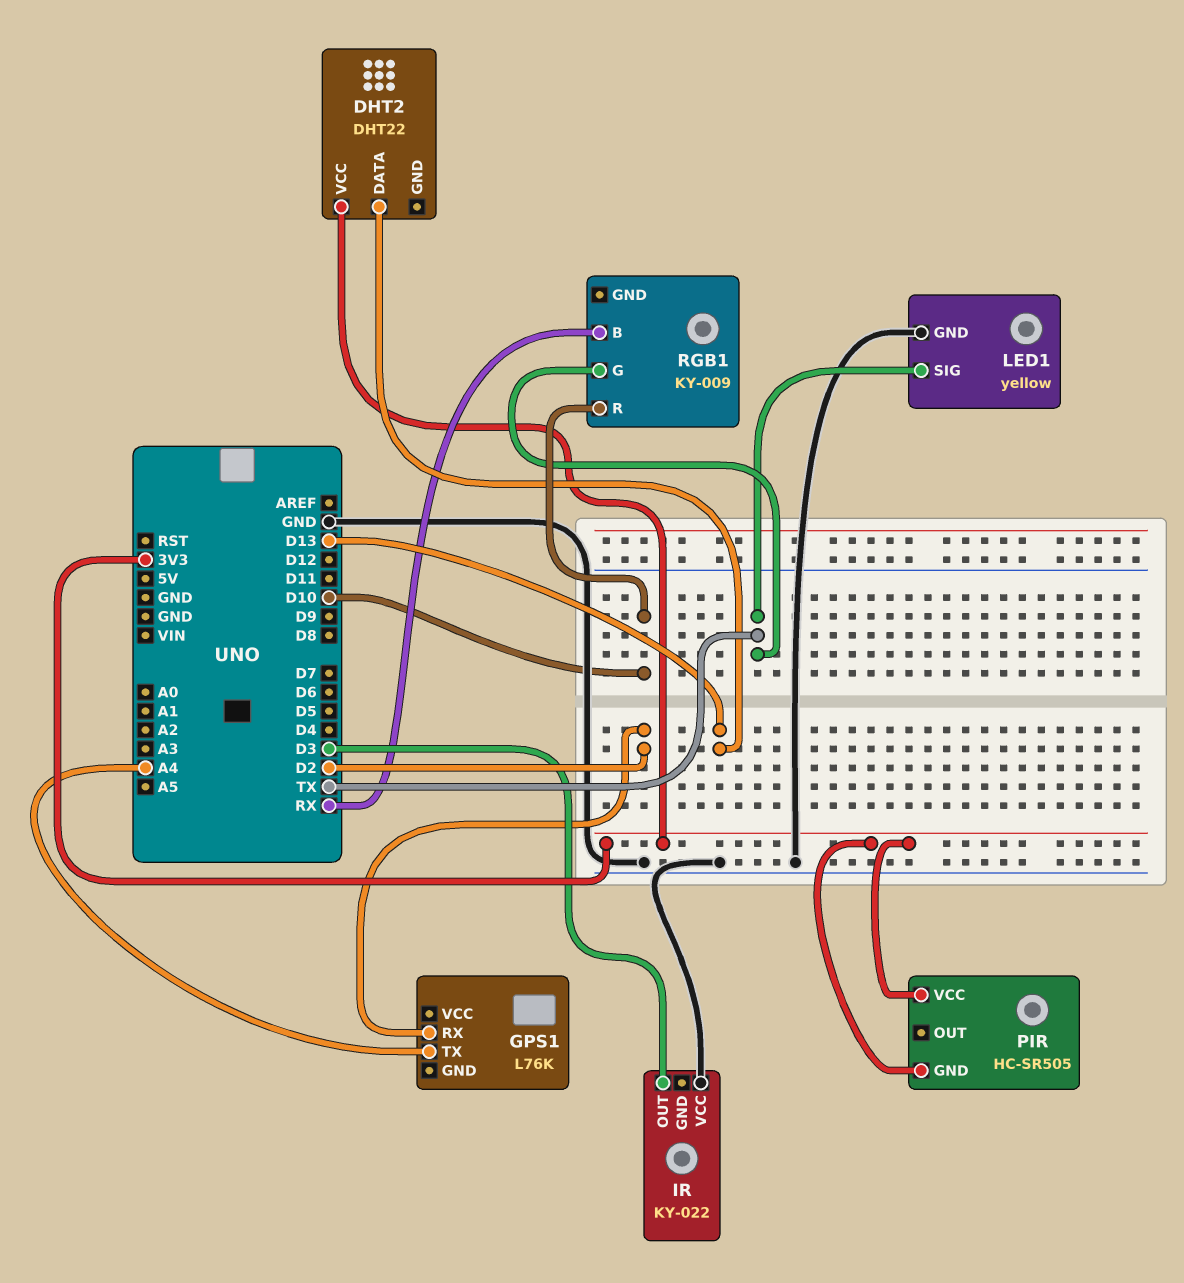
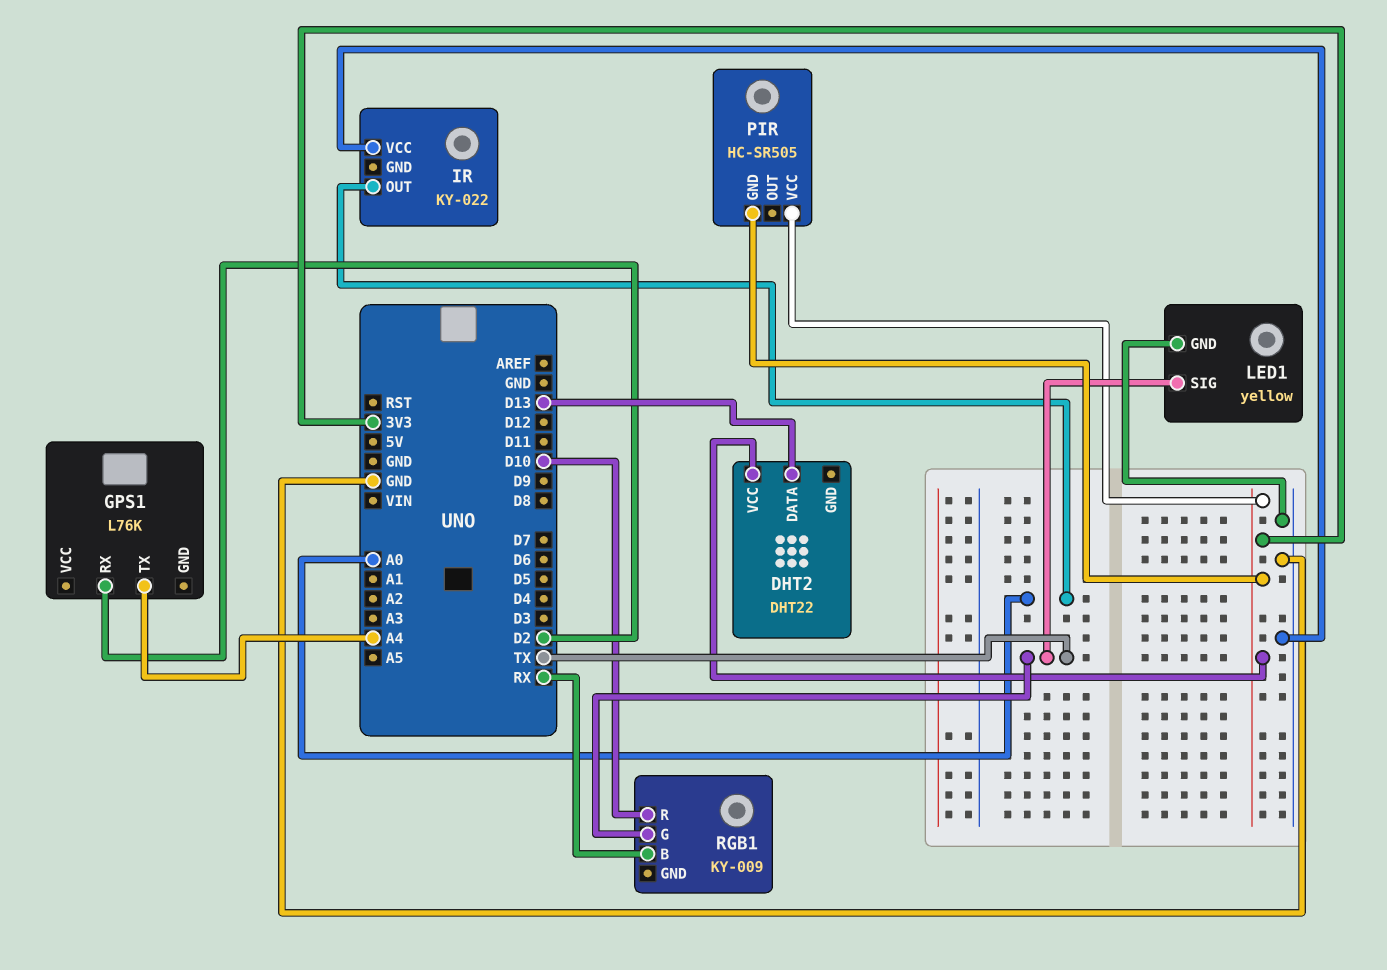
IR pin OUT: D3 -> A0

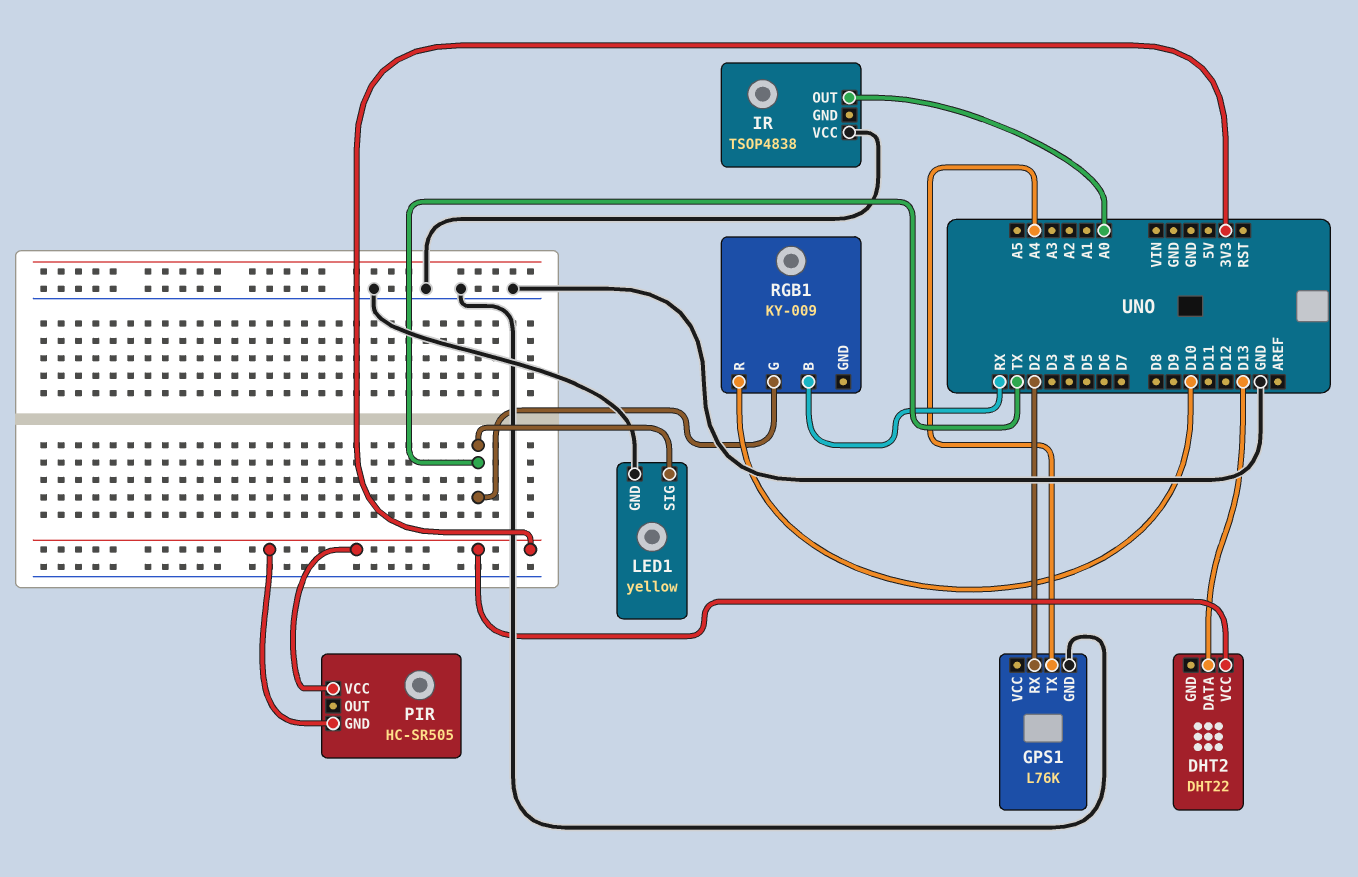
GPS1 pin GND: none -> GND
IR: KY-022 -> TSOP4838

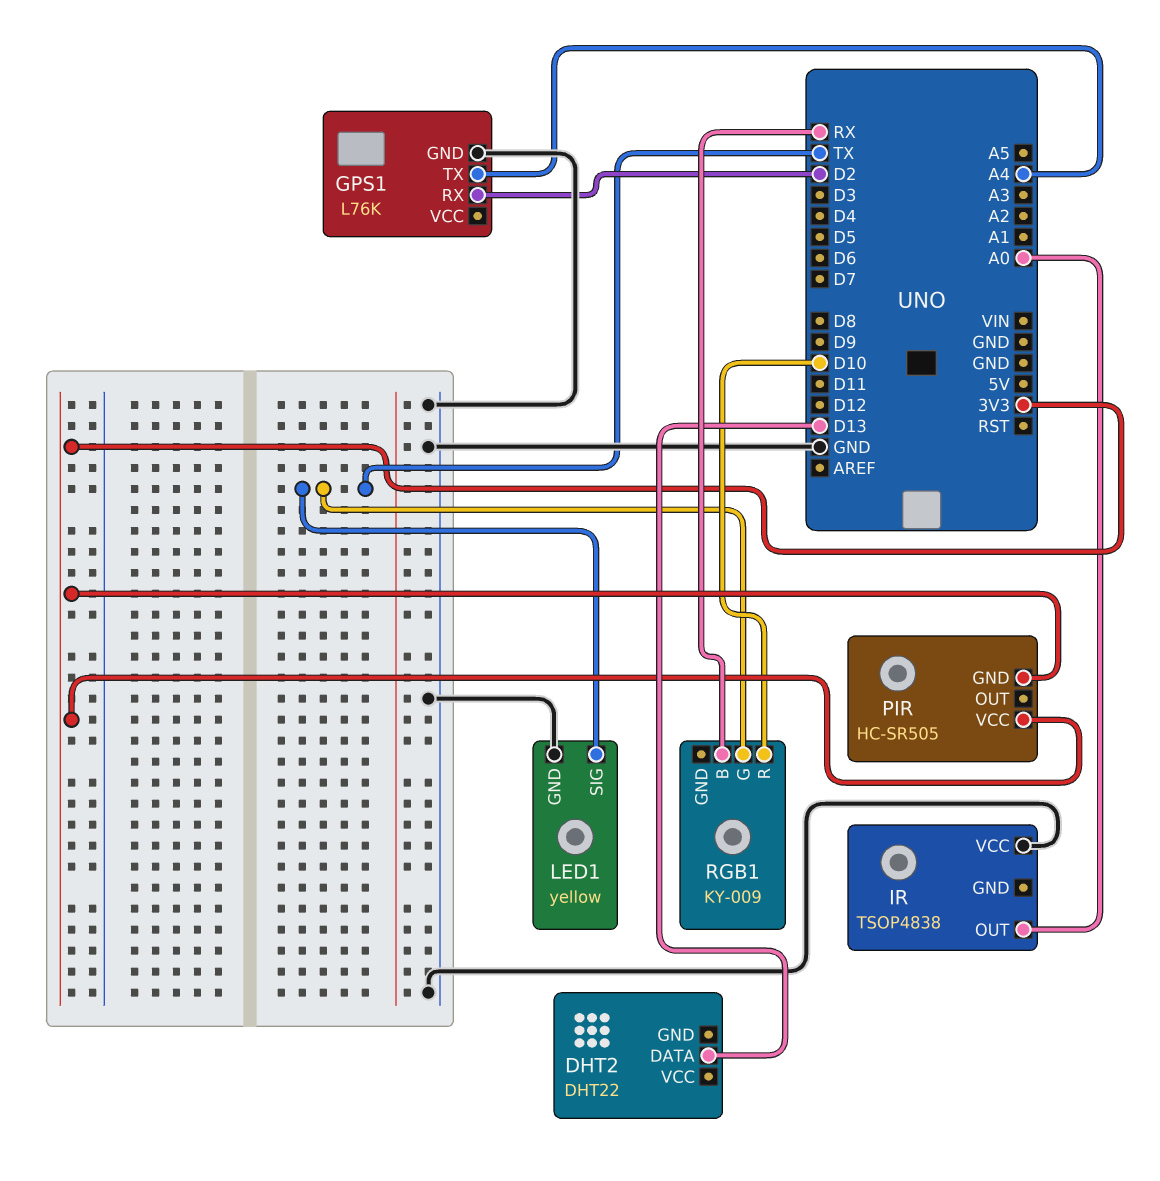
DHT2 pin VCC: 3V3 -> none

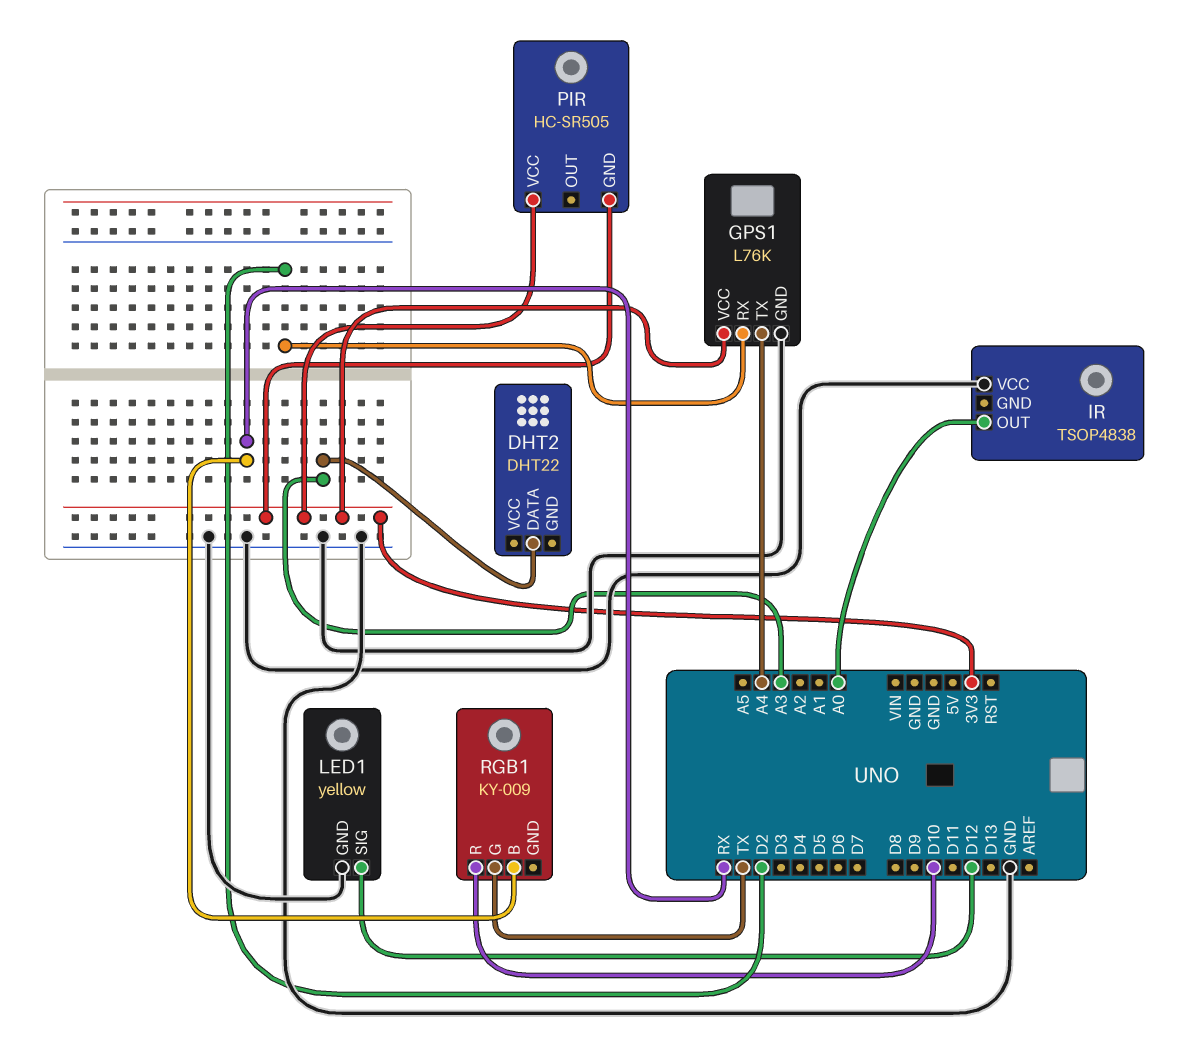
DHT2 pin DATA: D13 -> A3
GPS1 pin VCC: none -> 3V3
LED1 pin SIG: TX -> D12

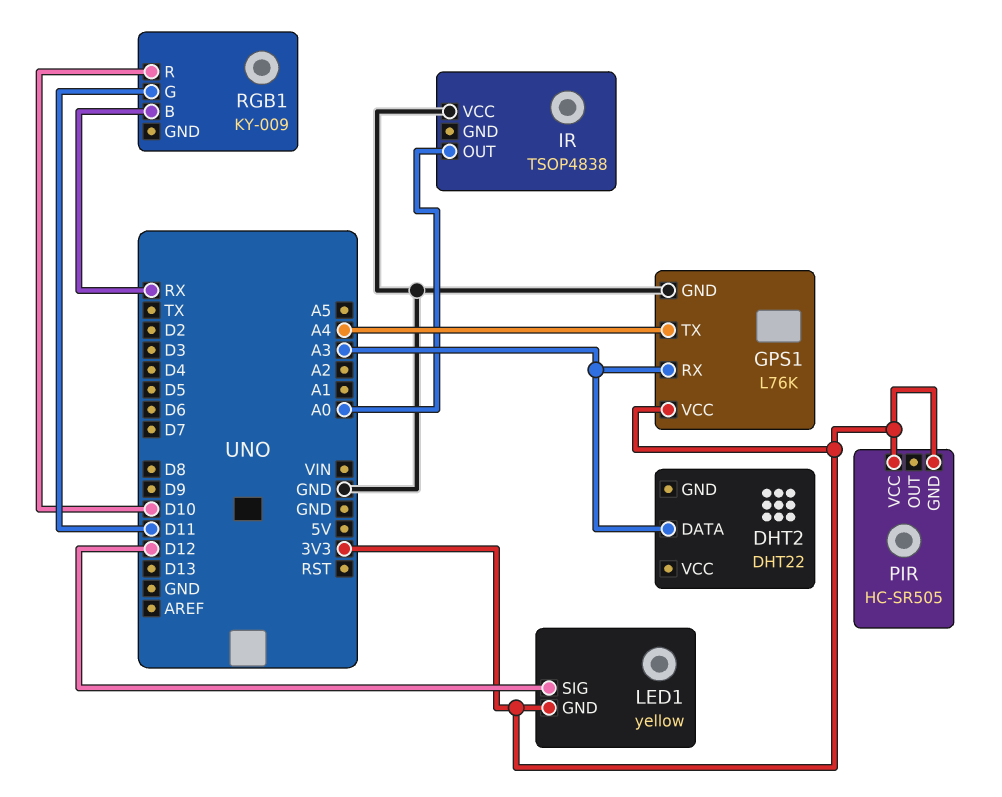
GPS1 pin RX: D2 -> A3
LED1 pin GND: GND -> 3V3
RGB1 pin G: TX -> D11

